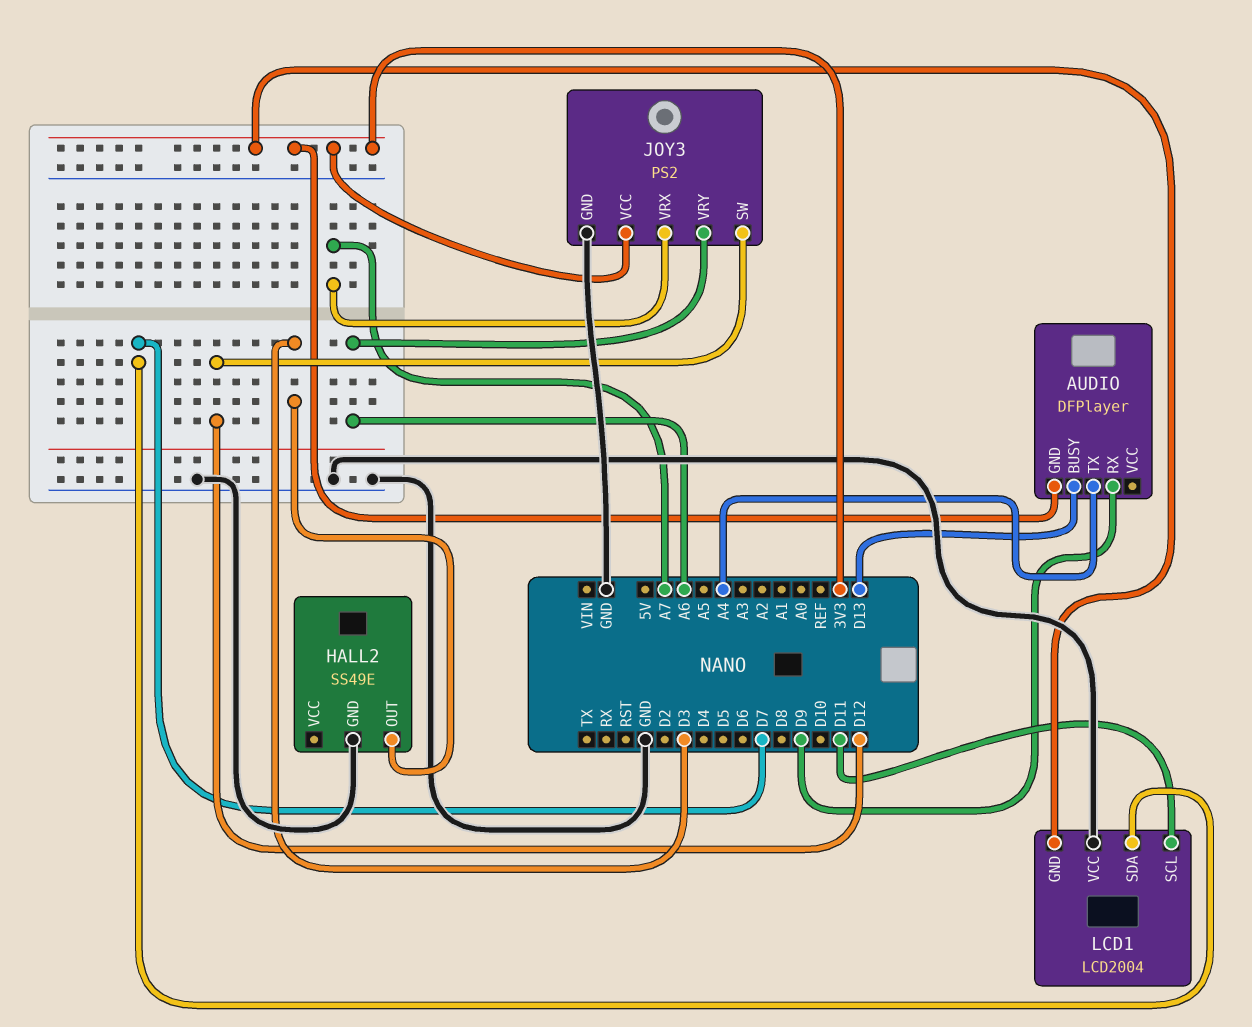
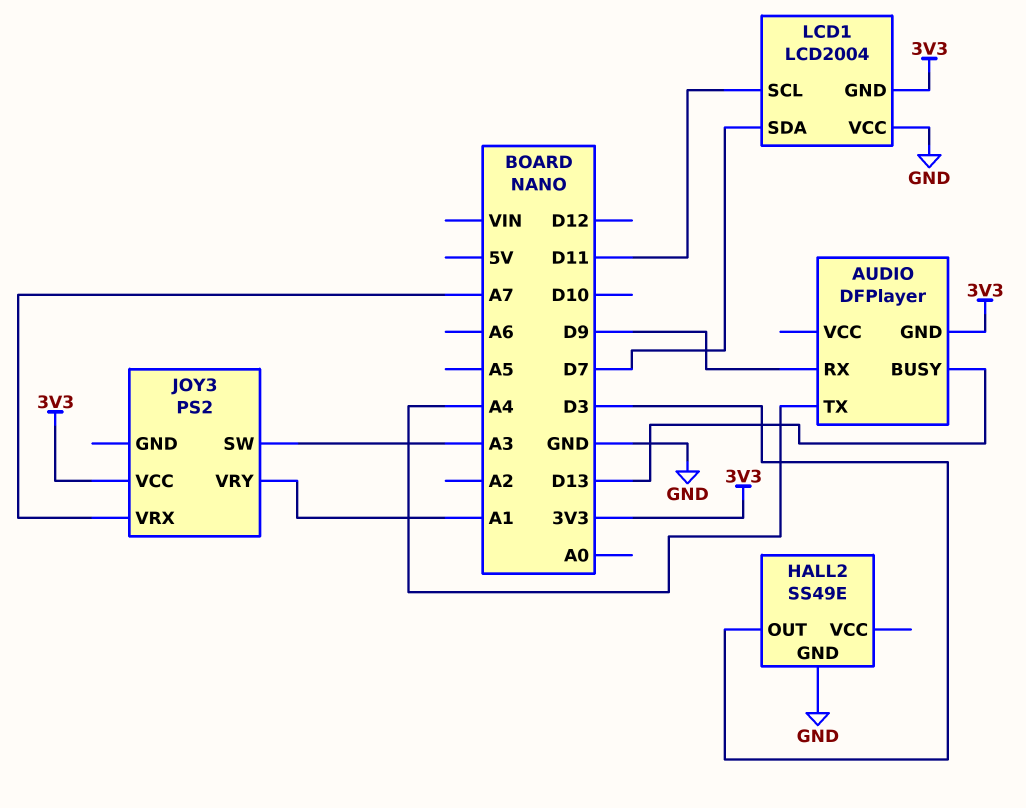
JOY3 pin GND: GND -> none
JOY3 pin SW: D12 -> A3
JOY3 pin VRY: A6 -> A1

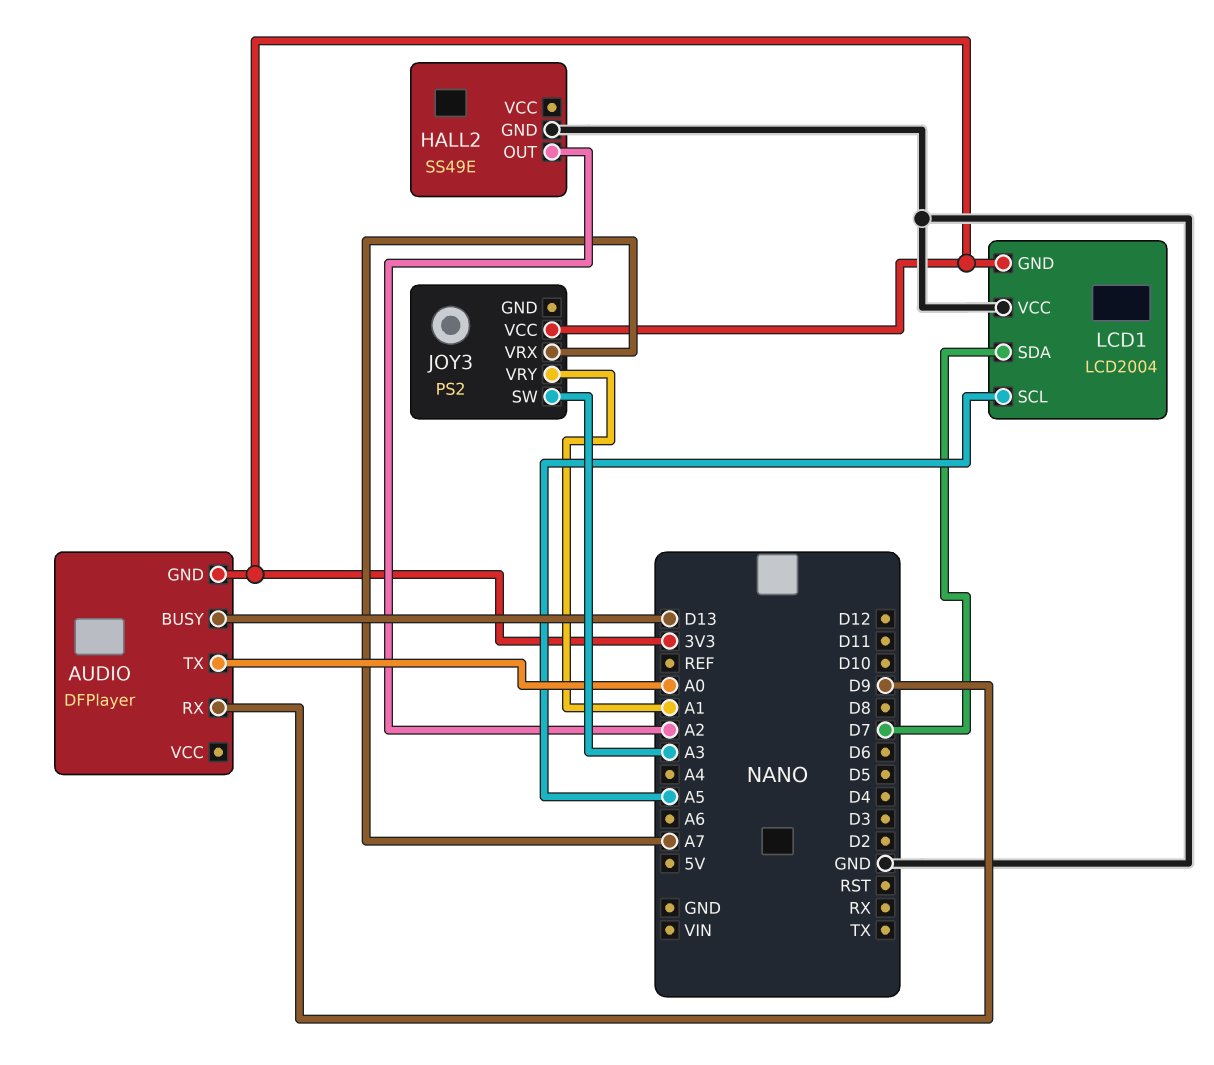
AUDIO pin TX: A4 -> A0
HALL2 pin OUT: D3 -> A2
LCD1 pin SCL: D11 -> A5

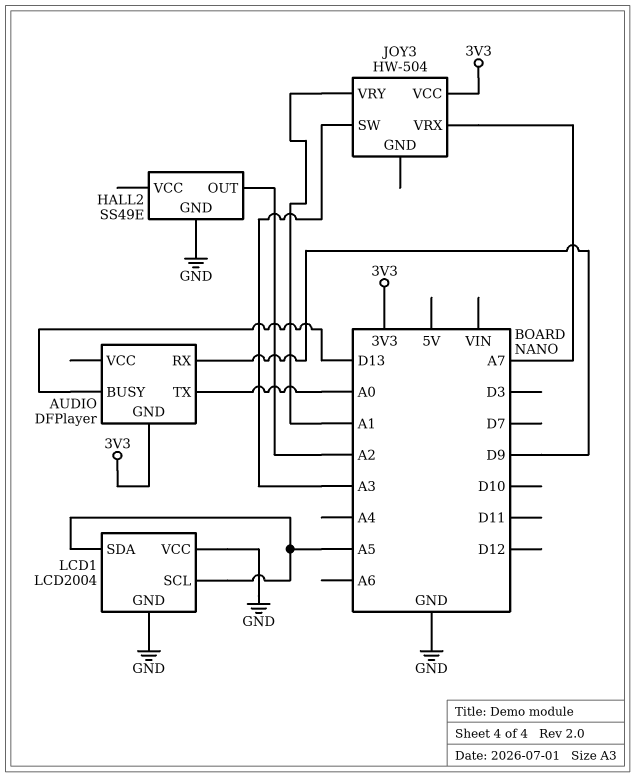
JOY3: PS2 -> HW-504
LCD1 pin GND: 3V3 -> GND
LCD1 pin SDA: D7 -> A5

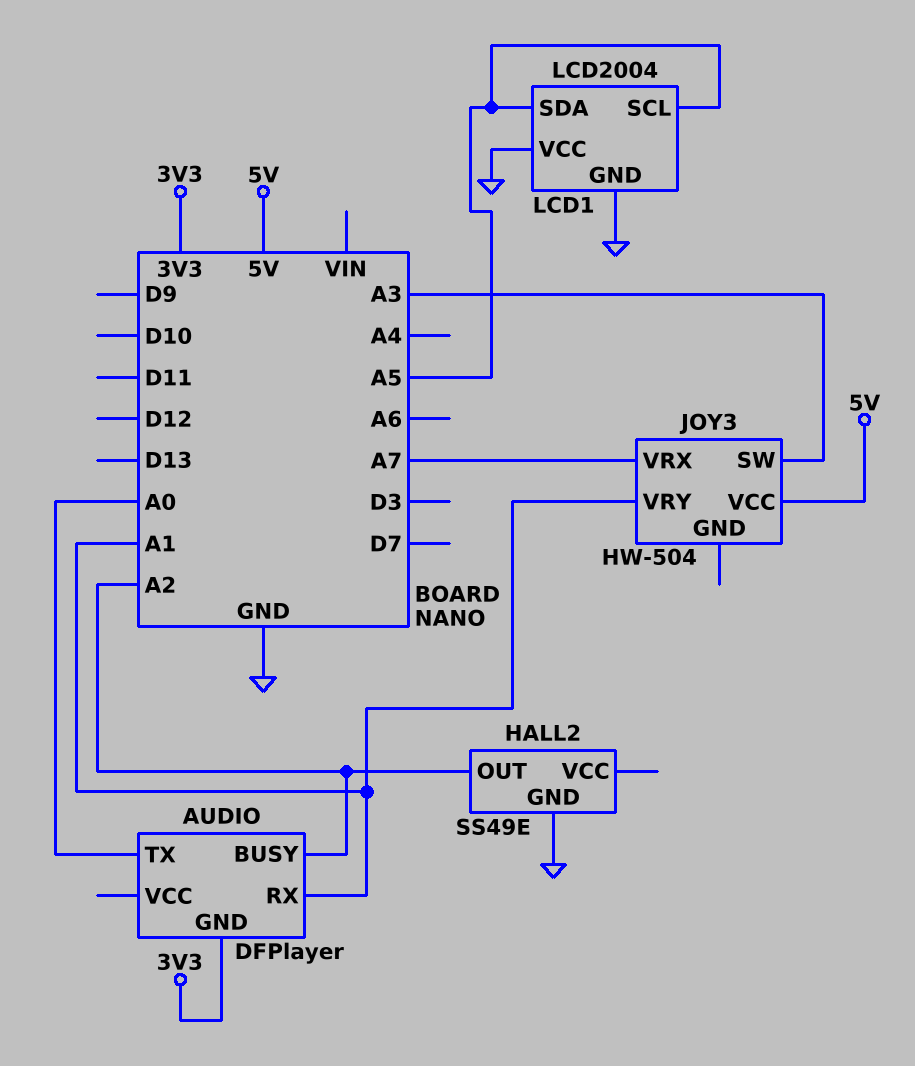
AUDIO pin BUSY: D13 -> A2
AUDIO pin RX: D9 -> A1
JOY3 pin VCC: 3V3 -> 5V

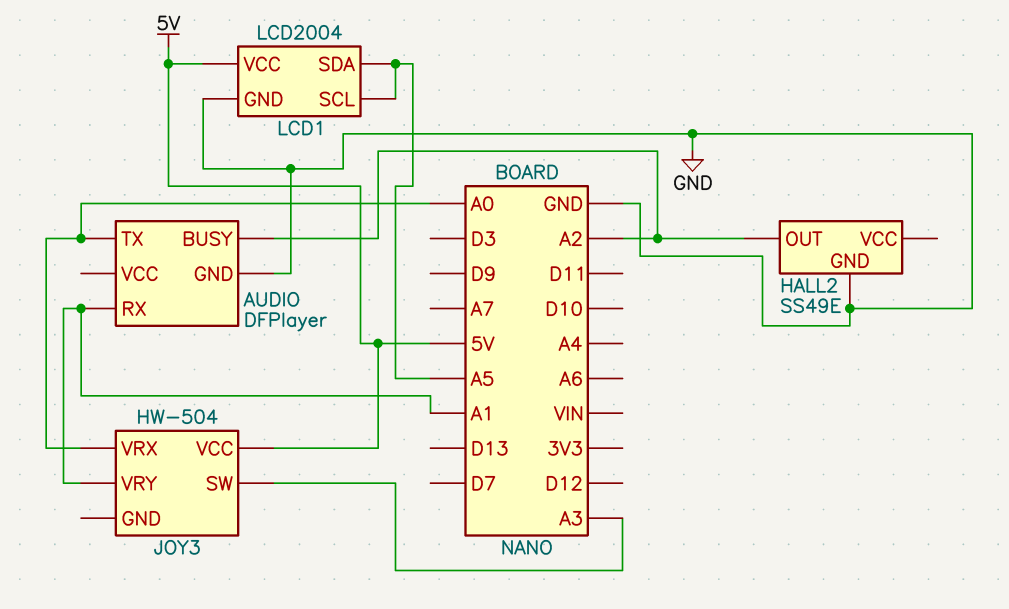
AUDIO pin GND: 3V3 -> GND
JOY3 pin VRX: A7 -> A0
LCD1 pin VCC: GND -> 5V

